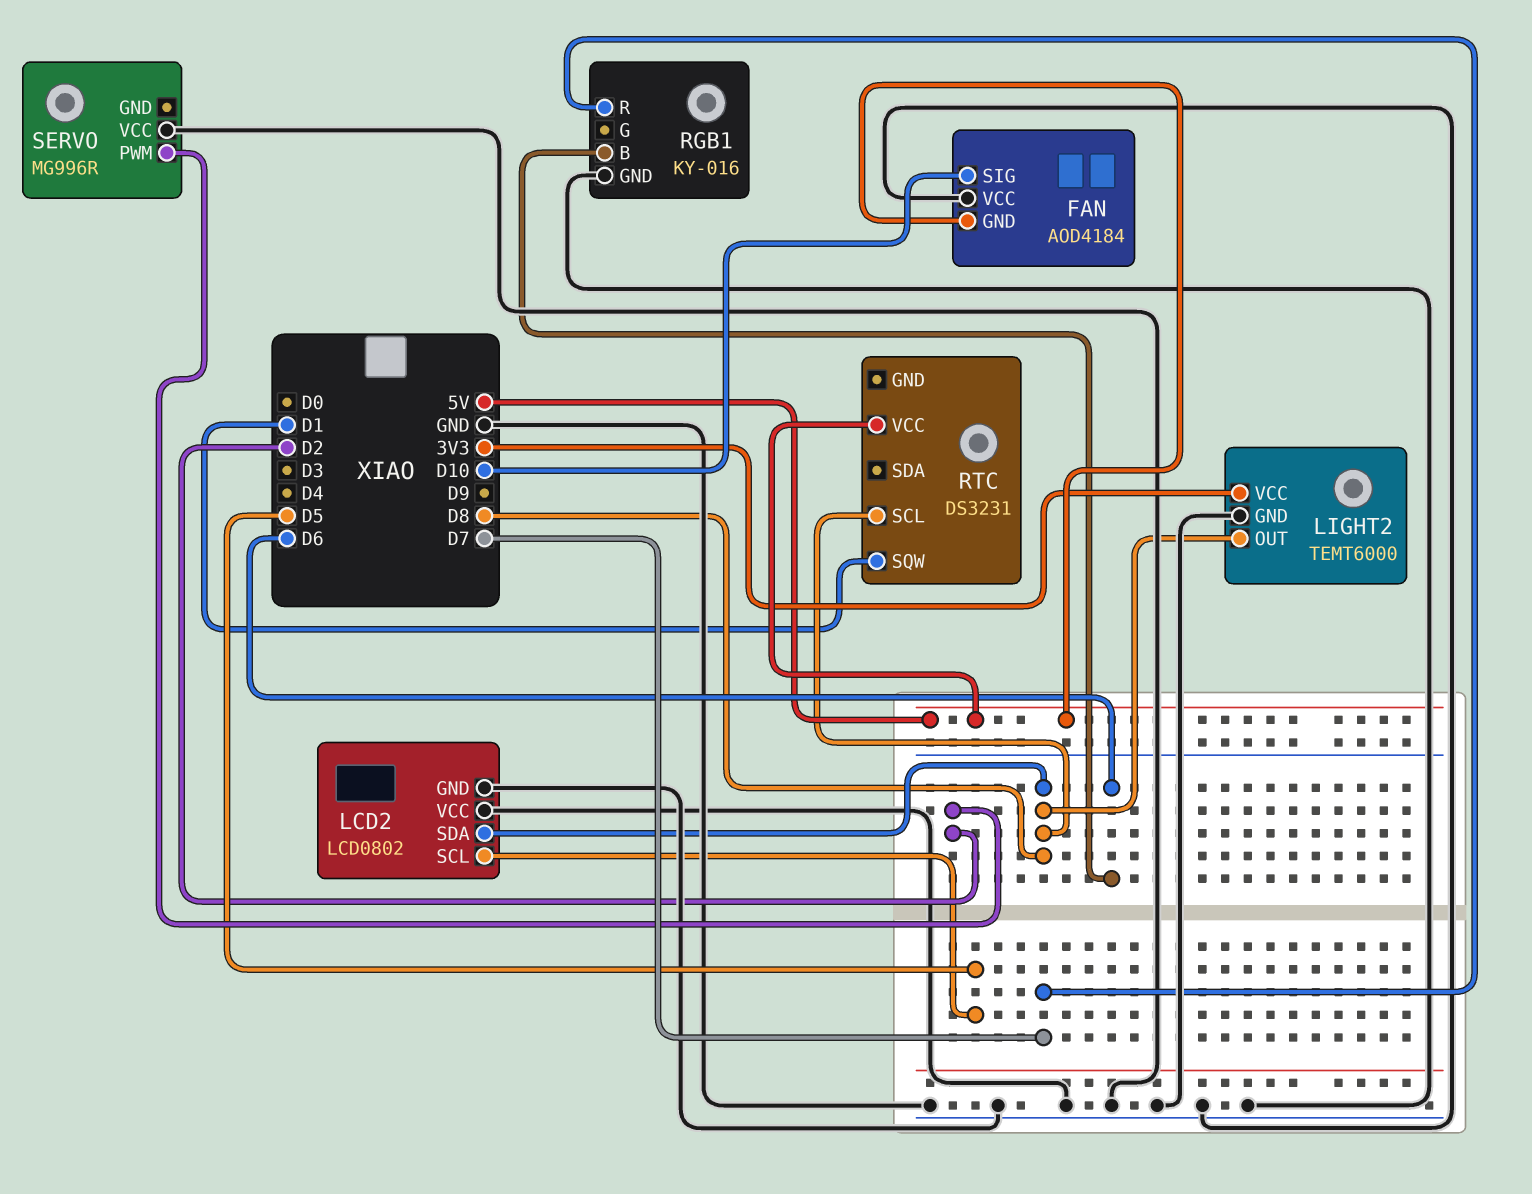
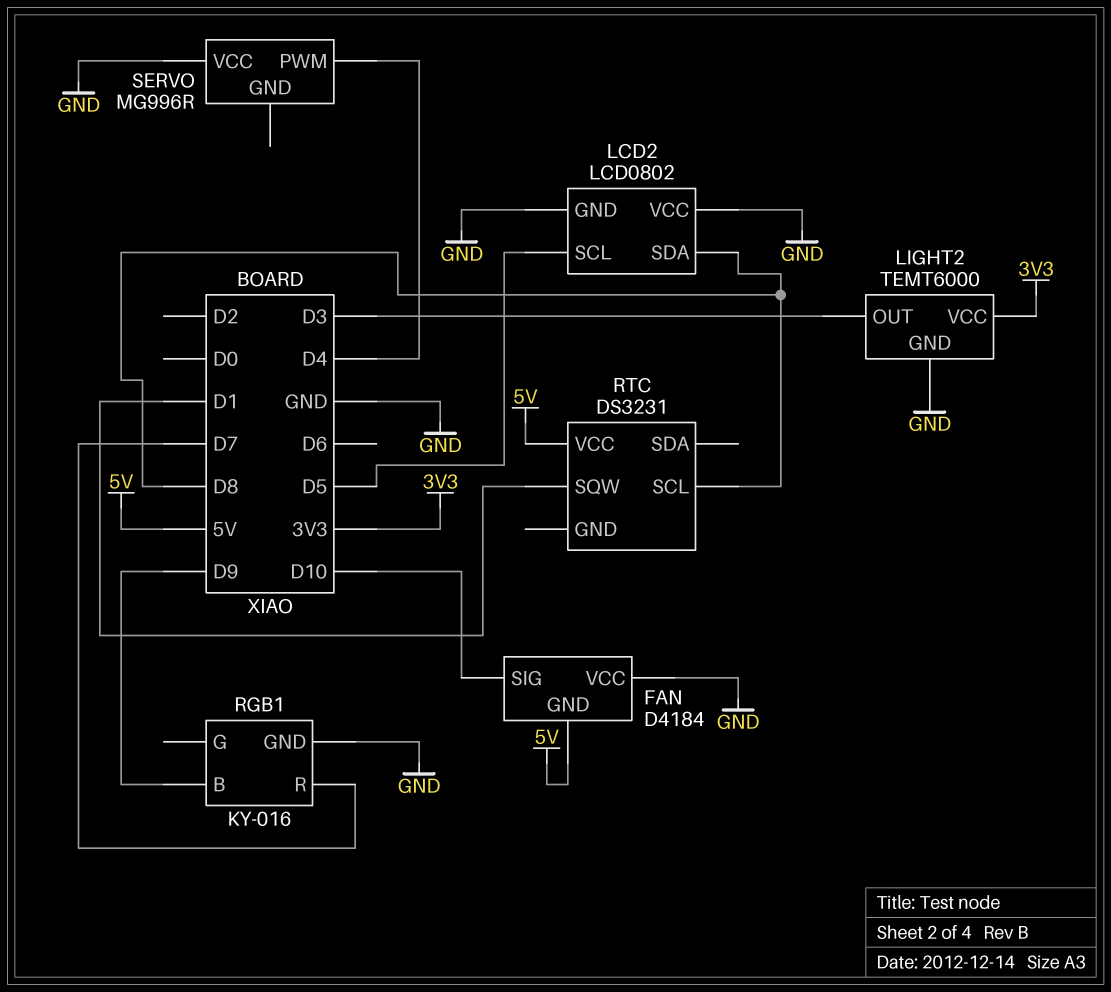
FAN: AOD4184 -> D4184
LIGHT2 pin OUT: D8 -> D3
RGB1 pin B: D6 -> D9
SERVO pin PWM: D2 -> D4

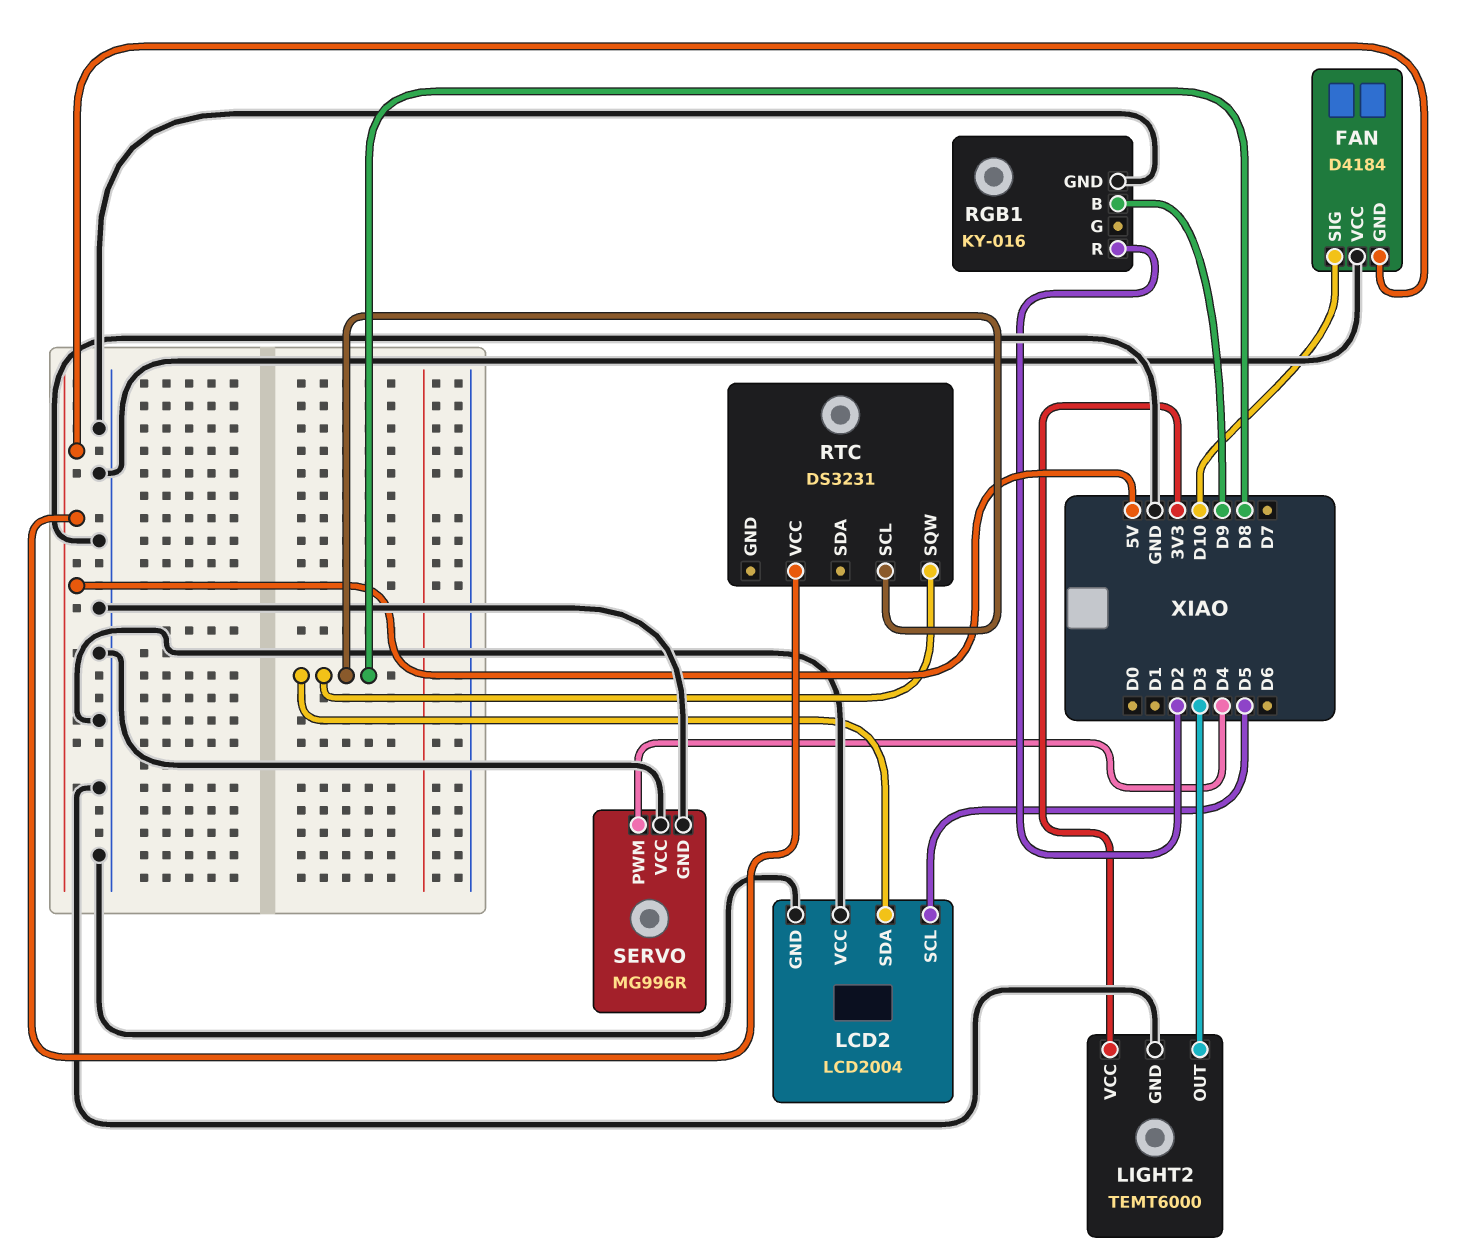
LCD2: LCD0802 -> LCD2004
RGB1 pin R: D7 -> D2
RTC pin SQW: D1 -> D8
SERVO pin GND: none -> GND

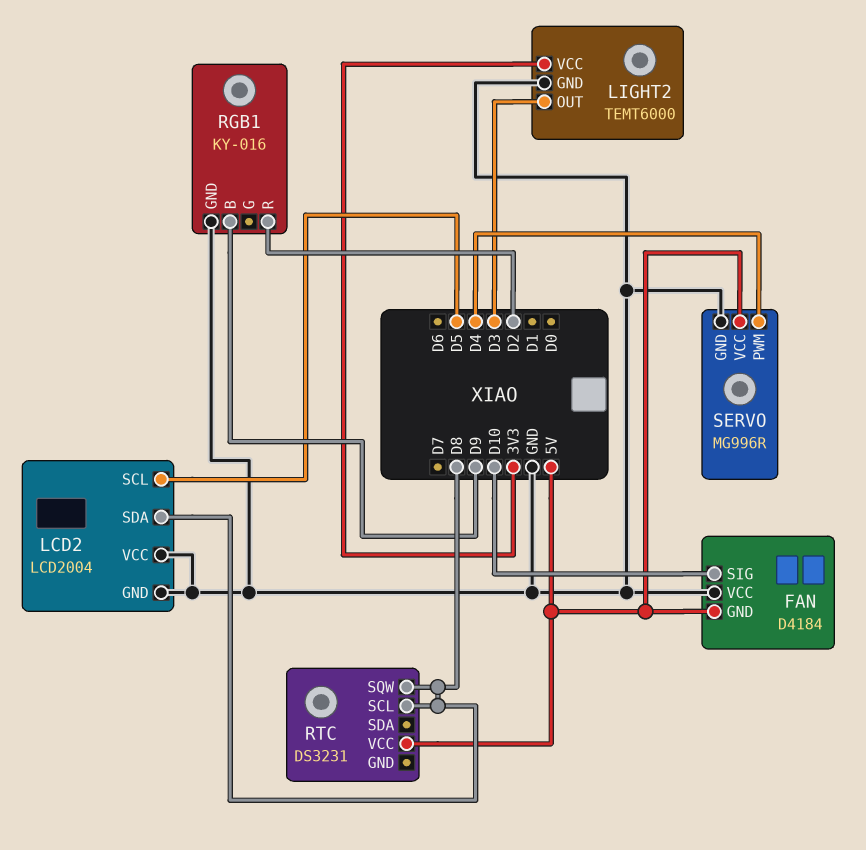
SERVO pin VCC: GND -> 5V

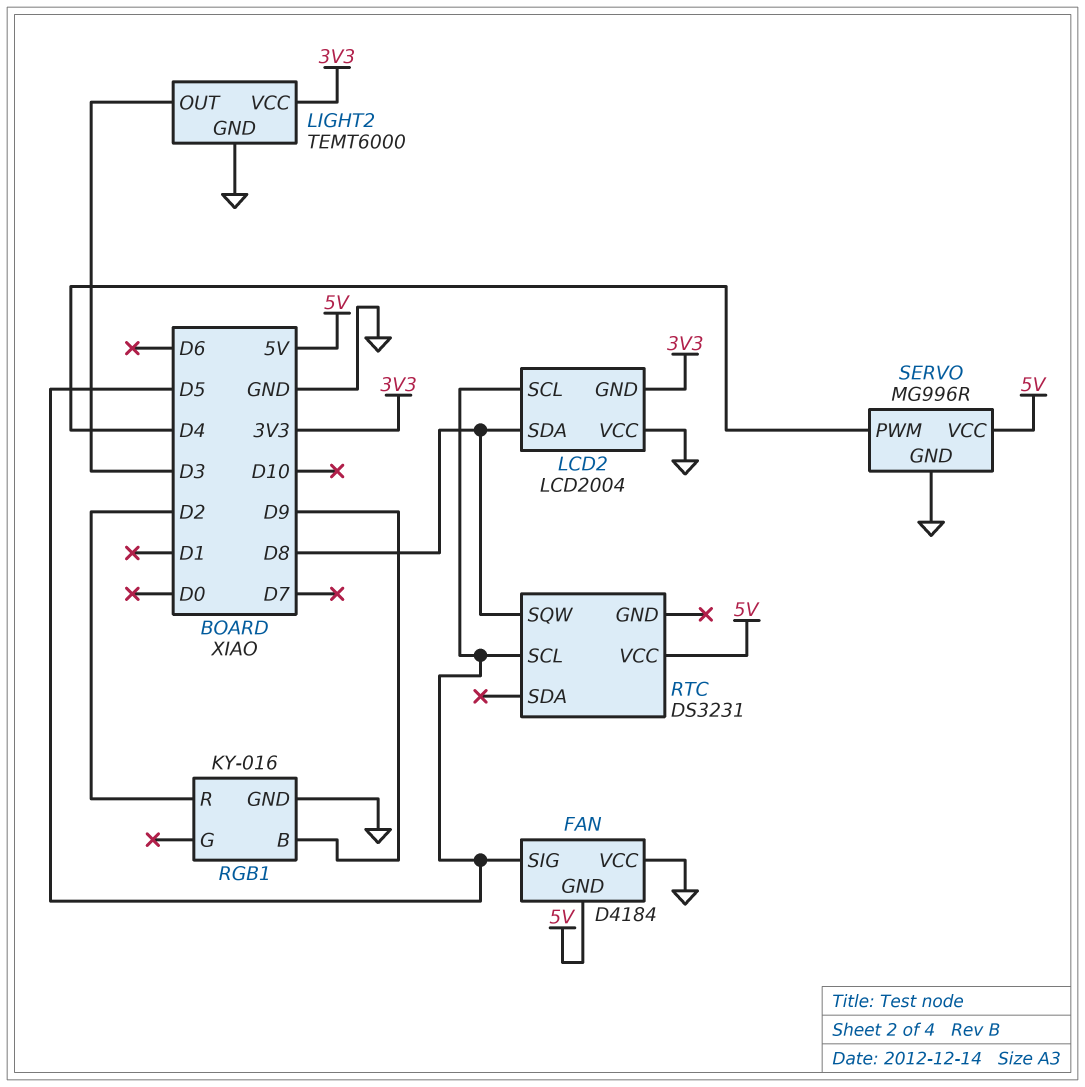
FAN pin SIG: D10 -> D5
LCD2 pin GND: GND -> 3V3
RTC pin SCL: D8 -> D5

